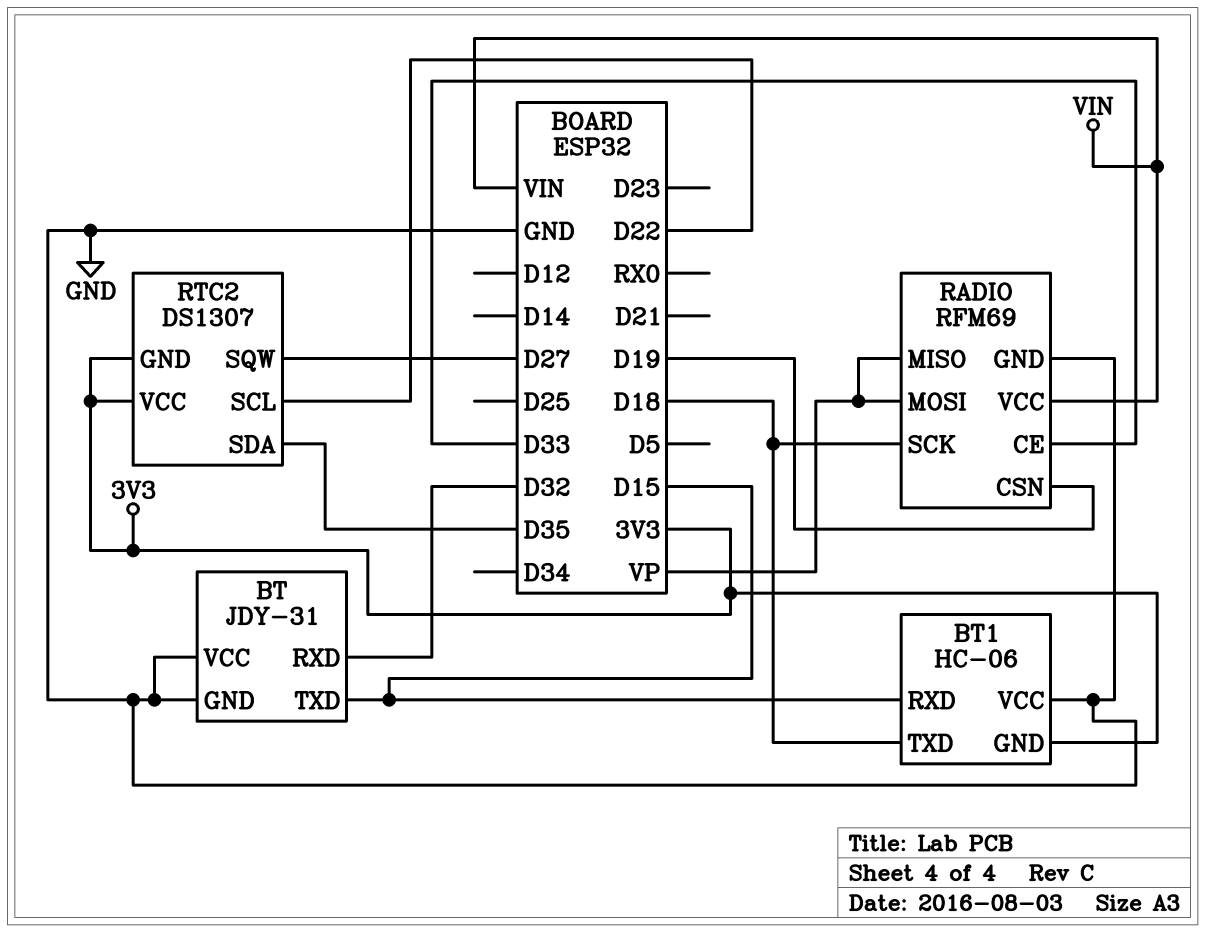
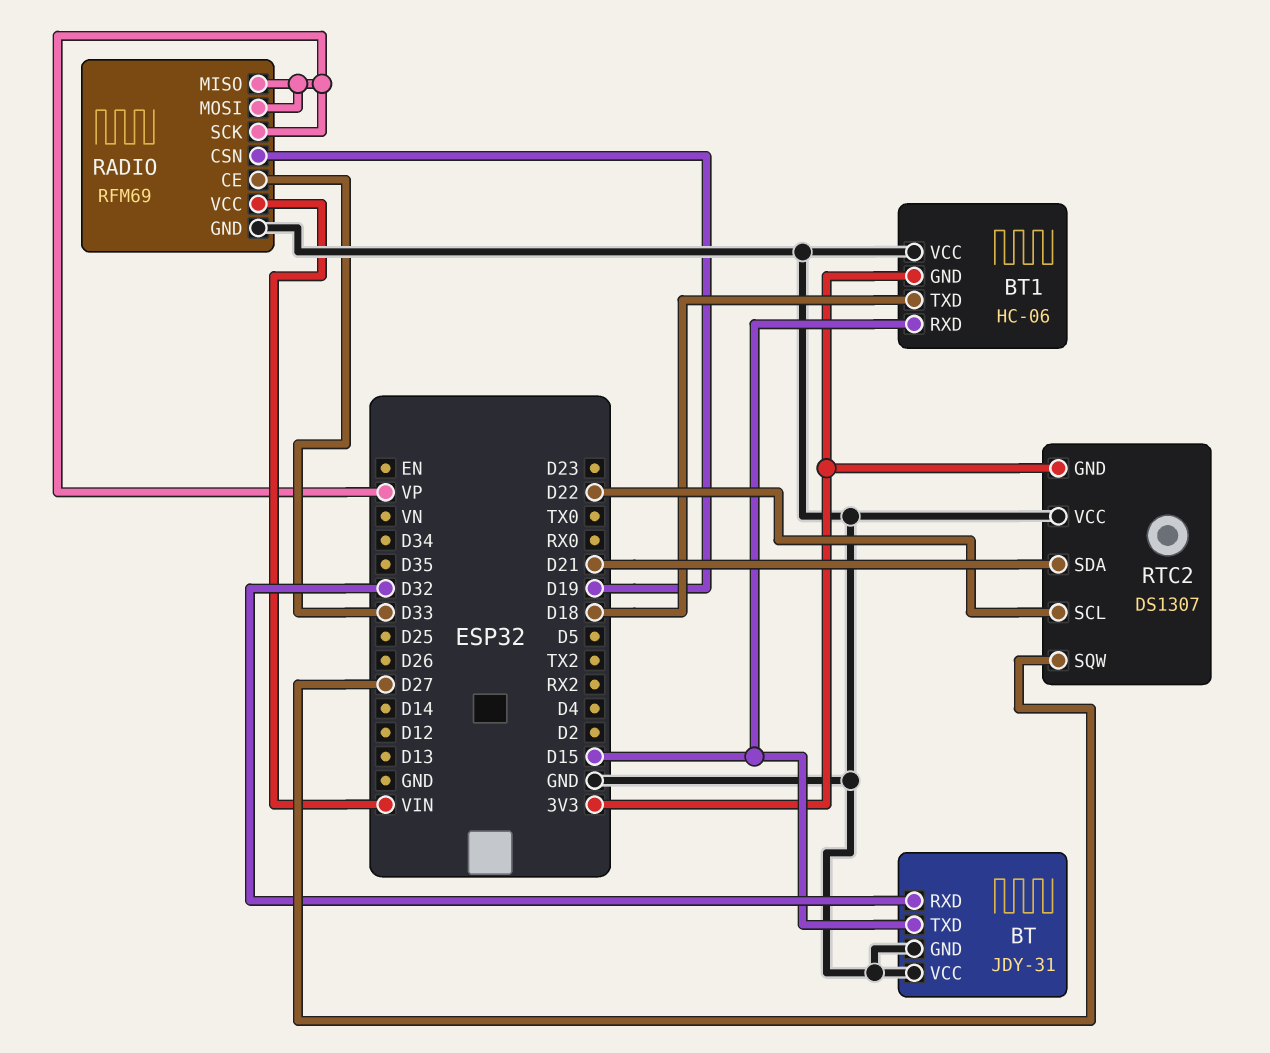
RADIO pin SCK: D18 -> VP
RTC2 pin SDA: D35 -> D21
RTC2 pin VCC: 3V3 -> GND

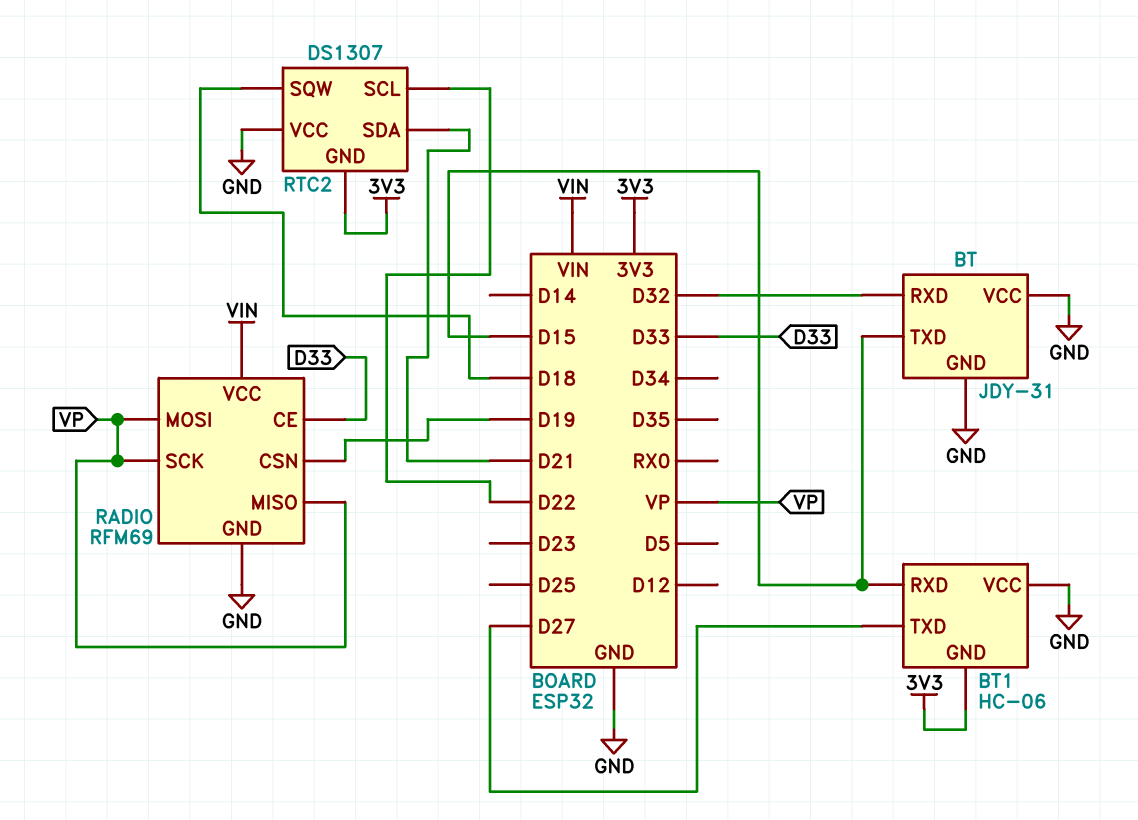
BT1 pin TXD: D18 -> D27
RTC2 pin SQW: D27 -> D18

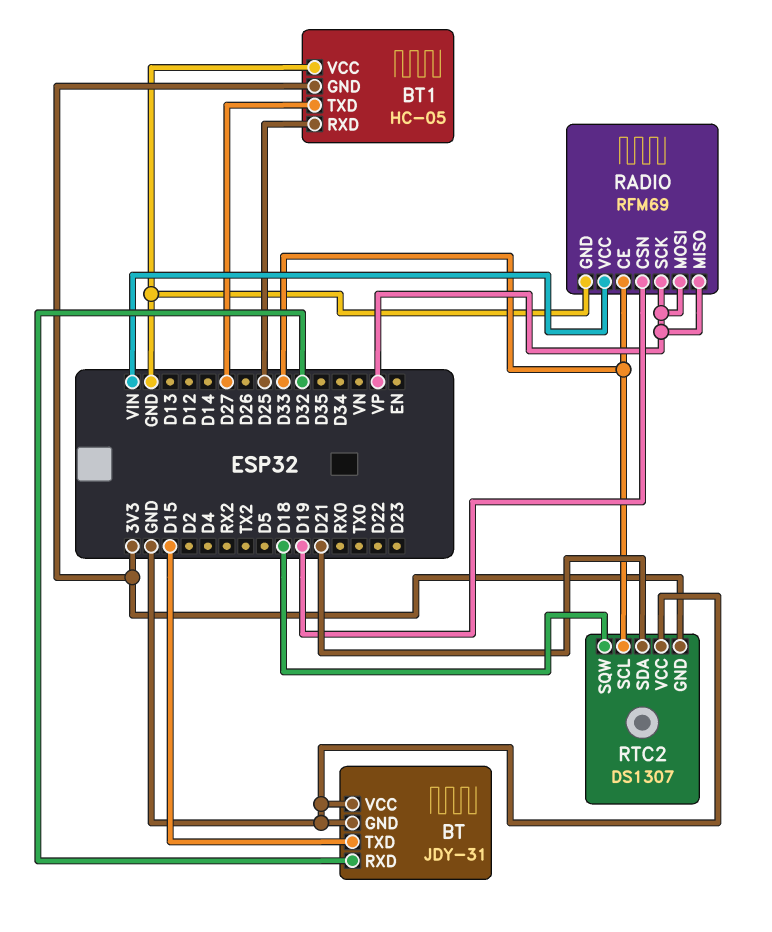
BT1: HC-06 -> HC-05
BT1 pin RXD: D15 -> D25
RTC2 pin SCL: D22 -> D33

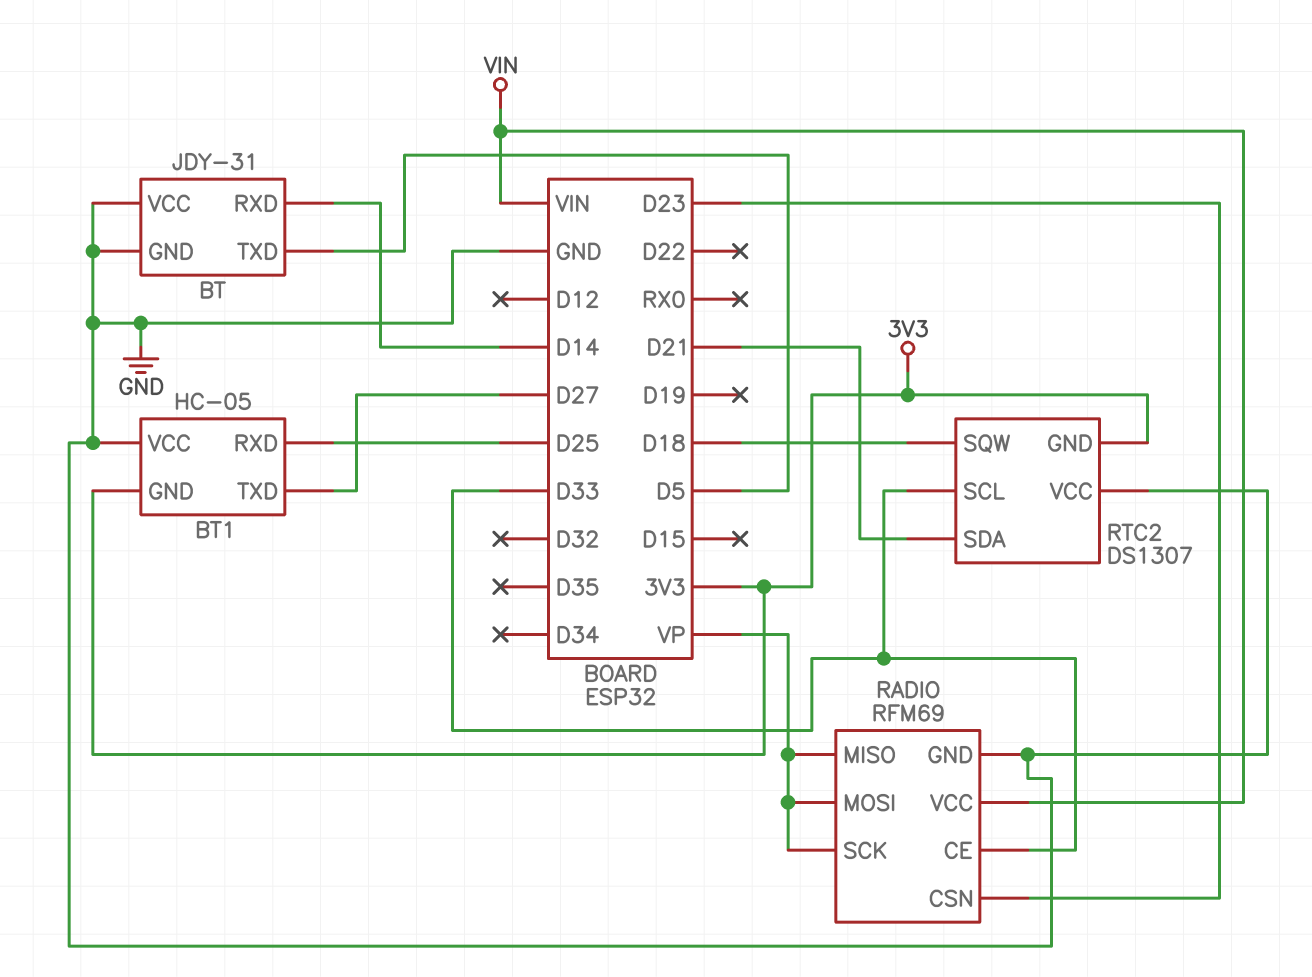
BT pin RXD: D32 -> D14
BT pin TXD: D15 -> D5
RADIO pin CSN: D19 -> D23

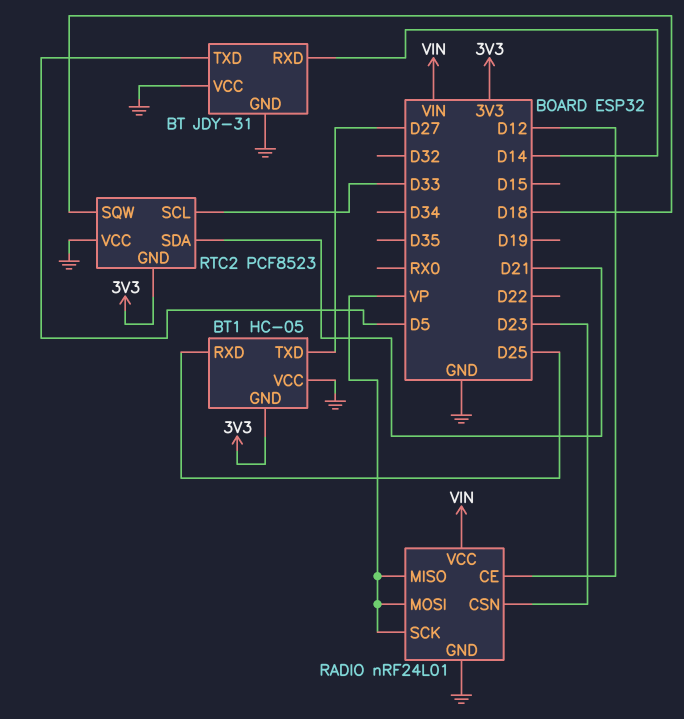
RADIO: RFM69 -> nRF24L01
RADIO pin CE: D33 -> D12
RTC2: DS1307 -> PCF8523

